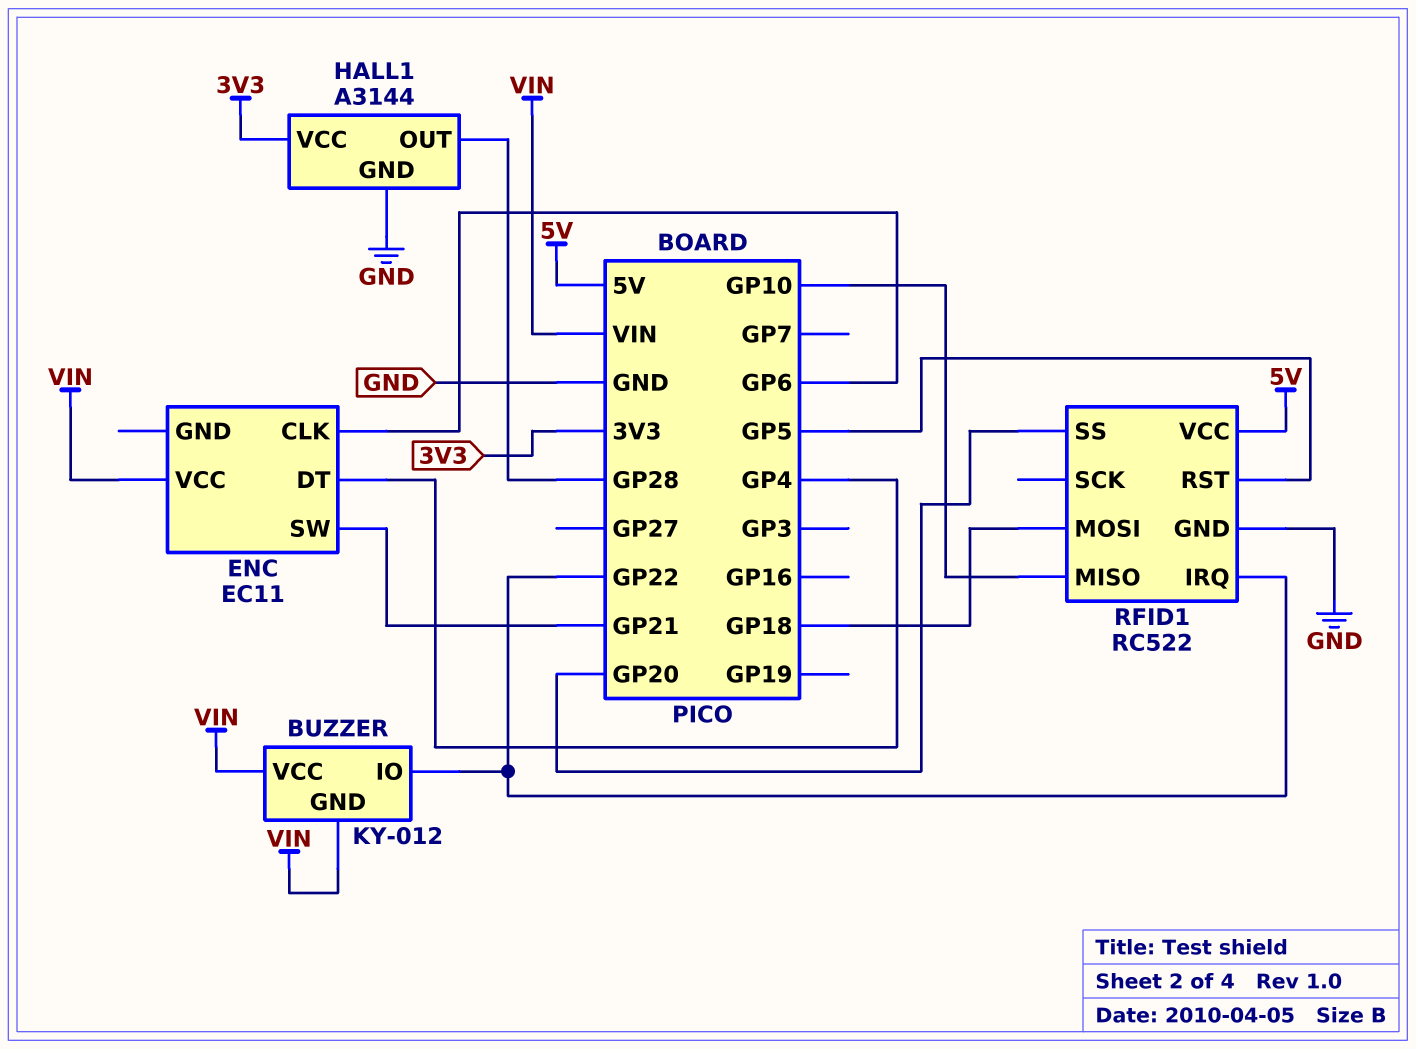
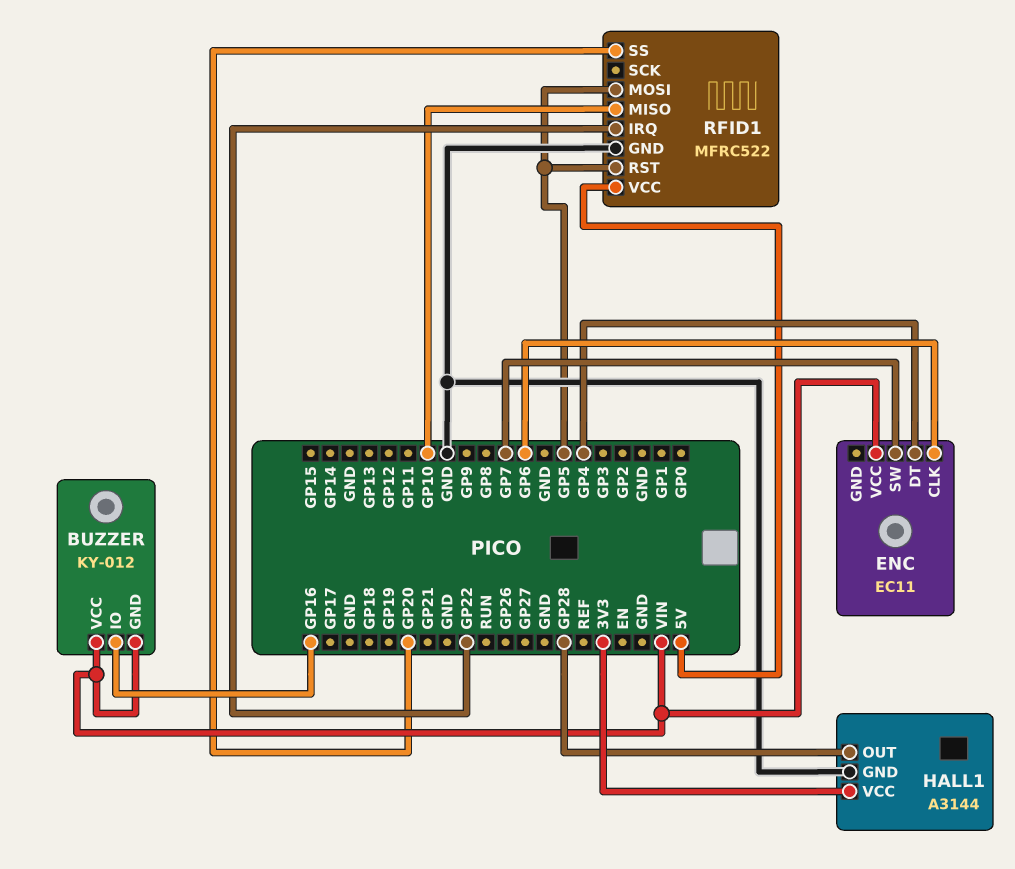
BUZZER pin IO: GP22 -> GP16
ENC pin SW: GP21 -> GP7
RFID1: RC522 -> MFRC522
RFID1 pin MOSI: GP18 -> GP5

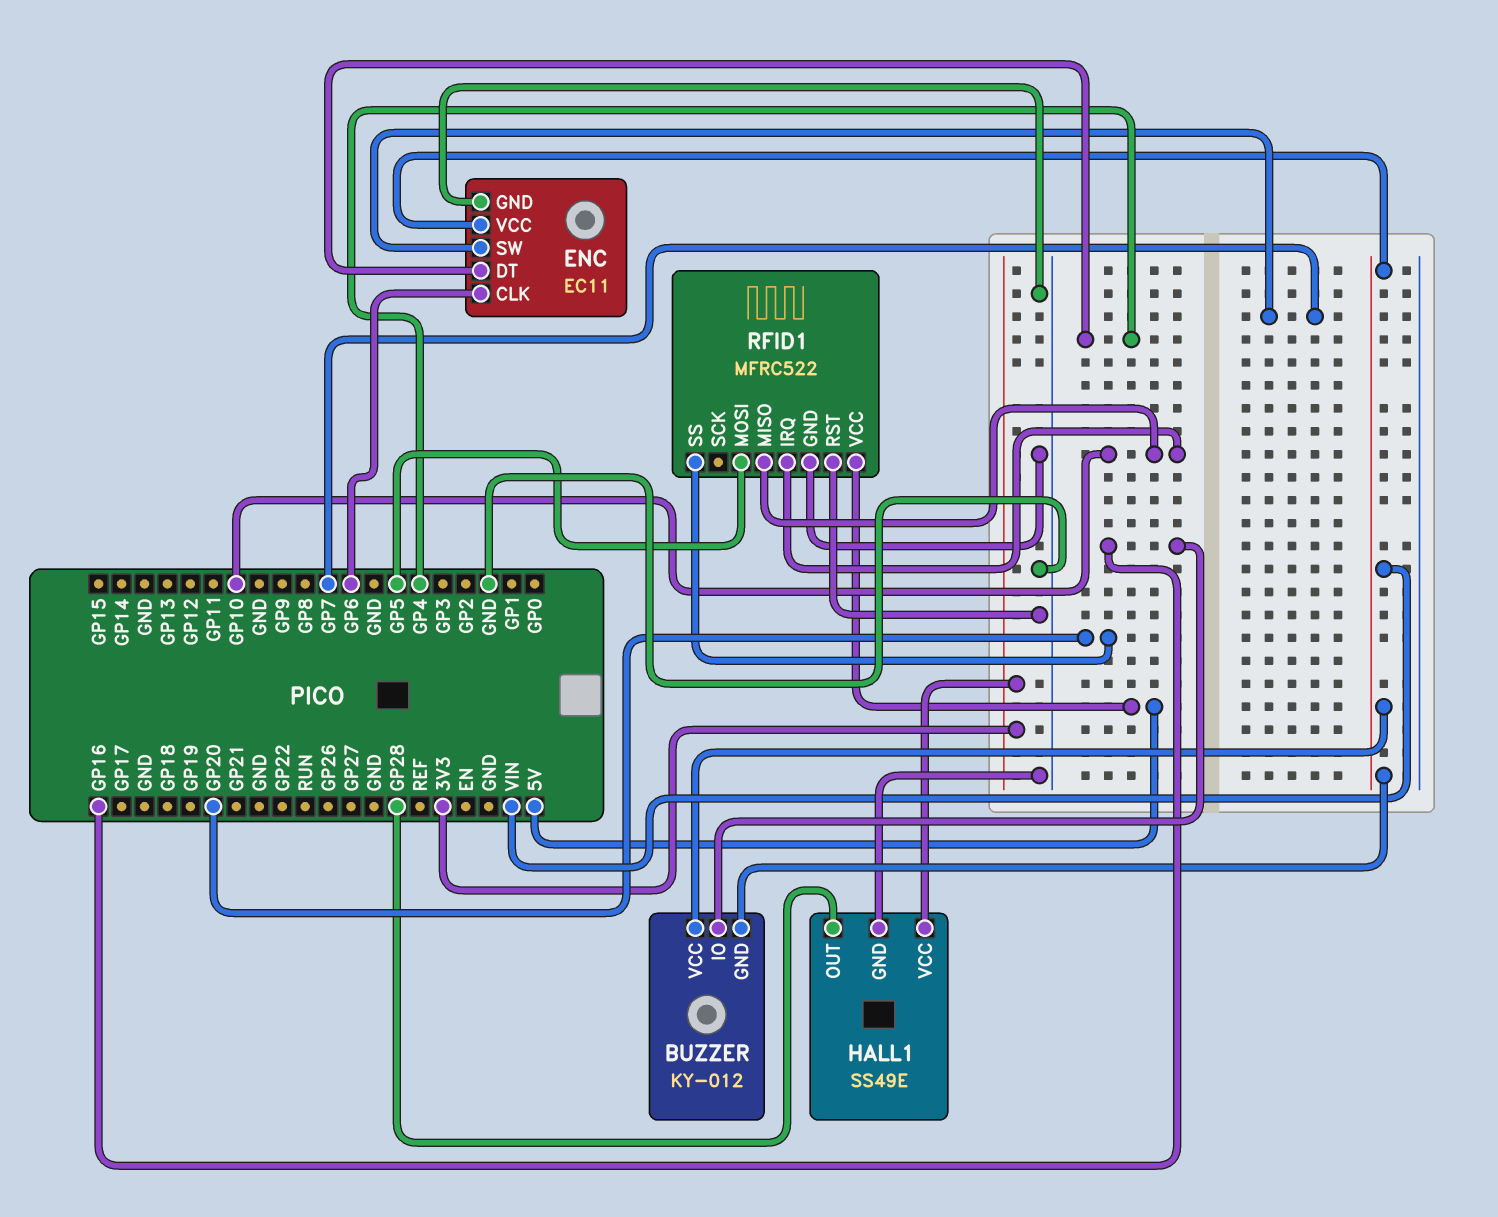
ENC pin GND: none -> GND
HALL1: A3144 -> SS49E
RFID1 pin IRQ: GP22 -> GP10
RFID1 pin RST: GP5 -> GND

